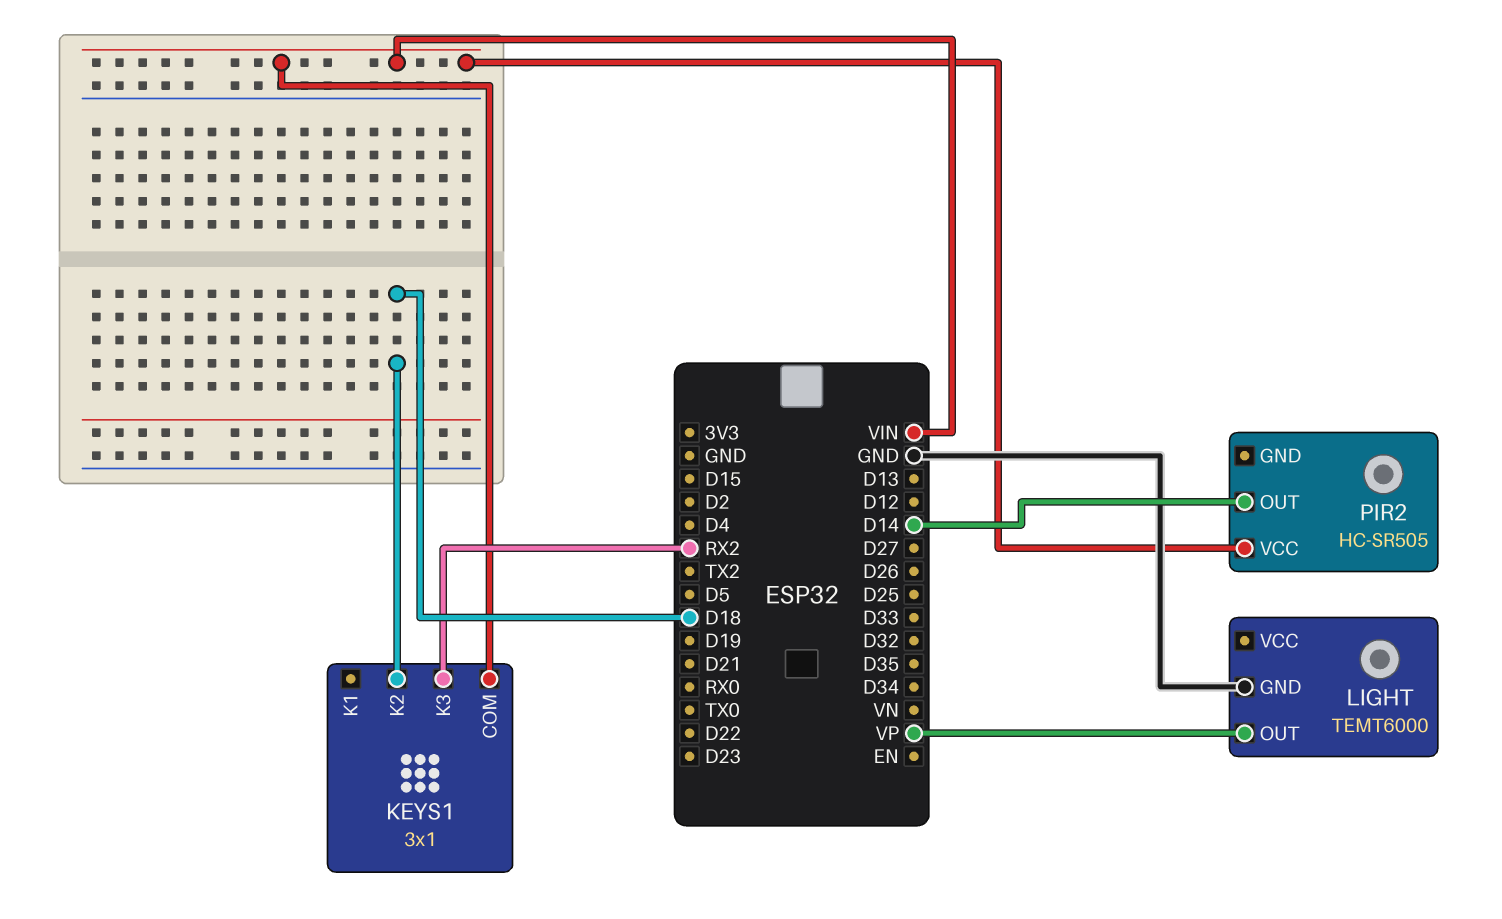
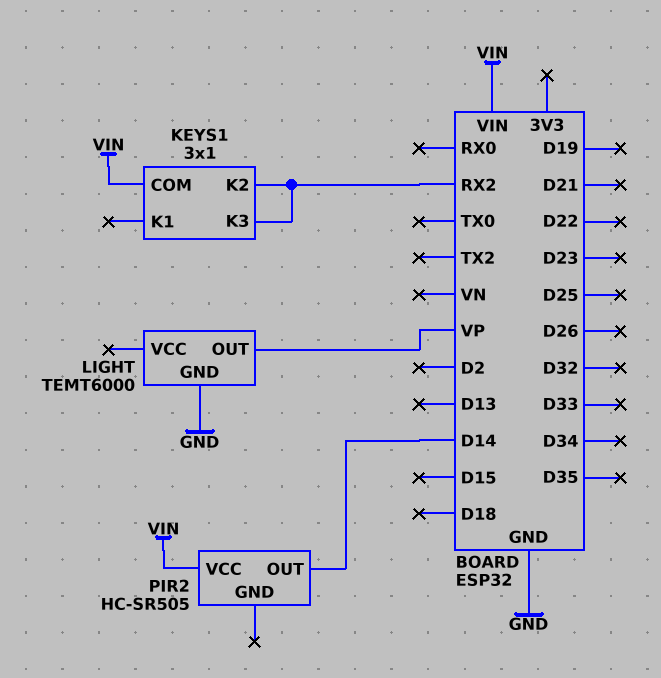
KEYS1 pin K2: D18 -> RX2

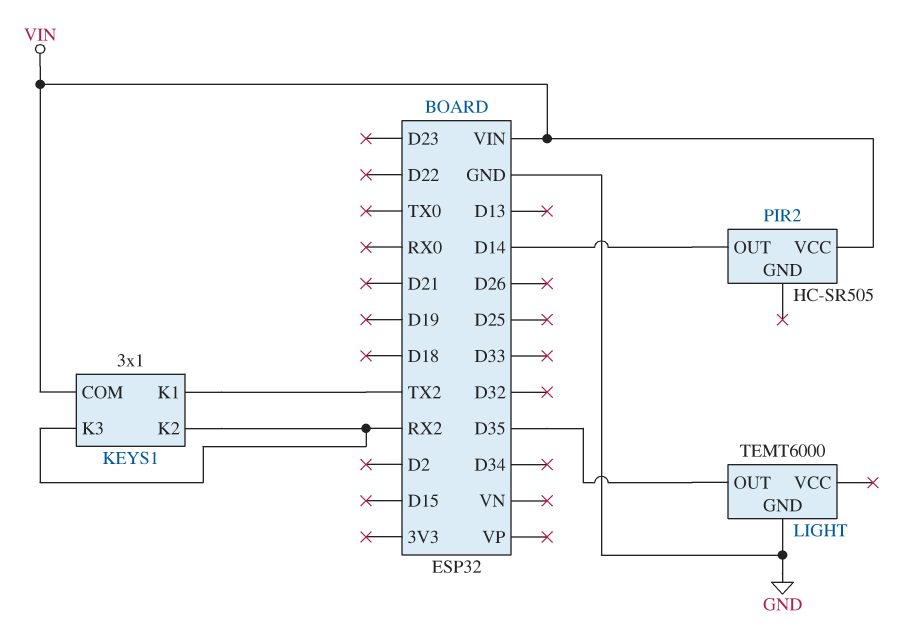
KEYS1 pin K1: none -> TX2
LIGHT pin OUT: VP -> D35

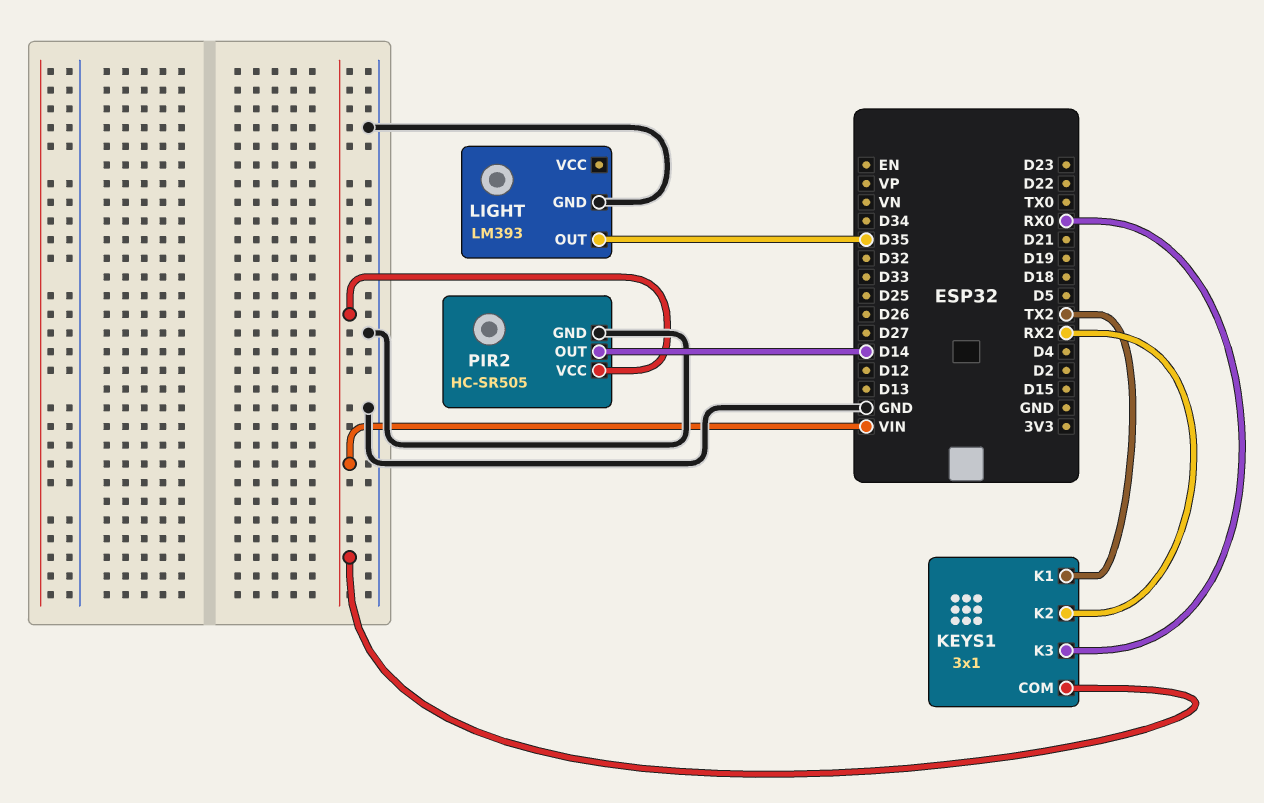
KEYS1 pin K3: RX2 -> RX0
LIGHT: TEMT6000 -> LM393
PIR2 pin GND: none -> GND

